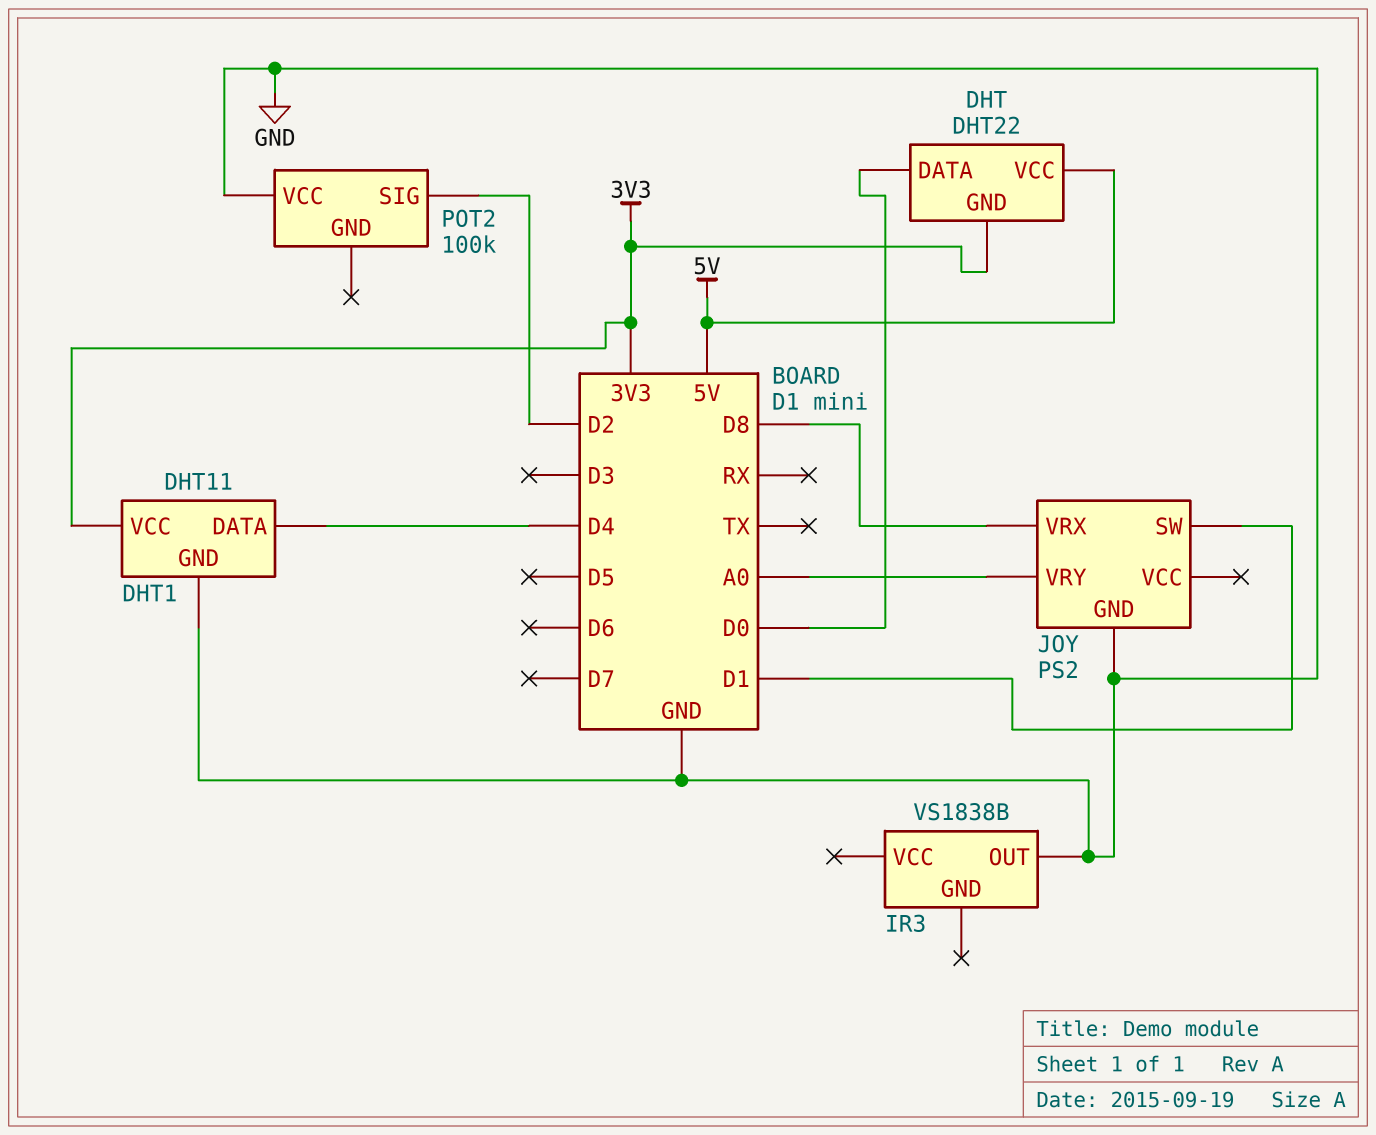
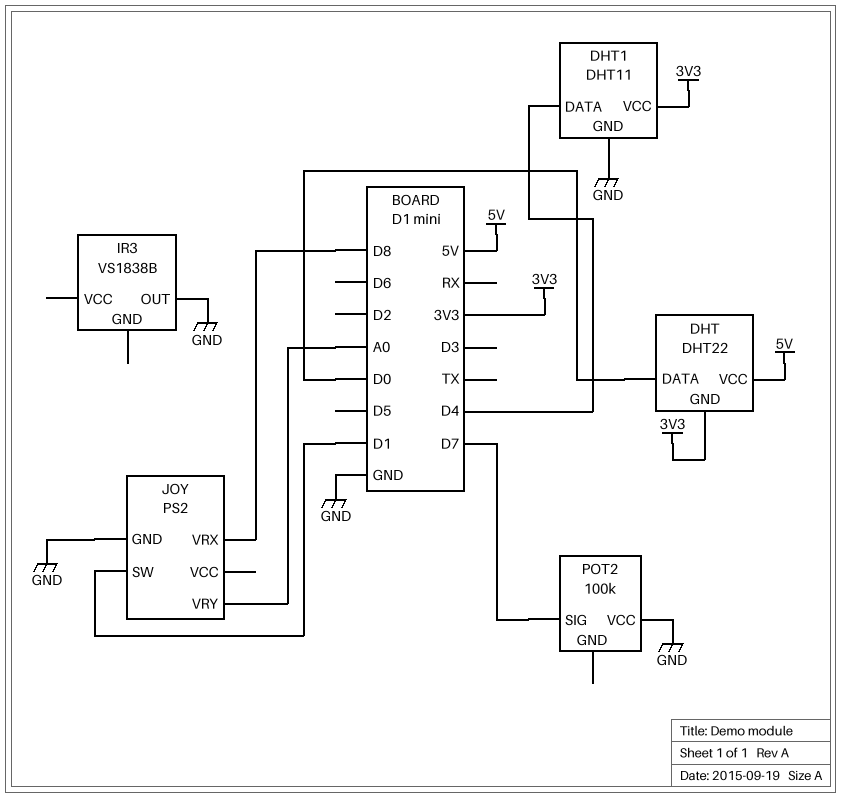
POT2 pin SIG: D2 -> D7

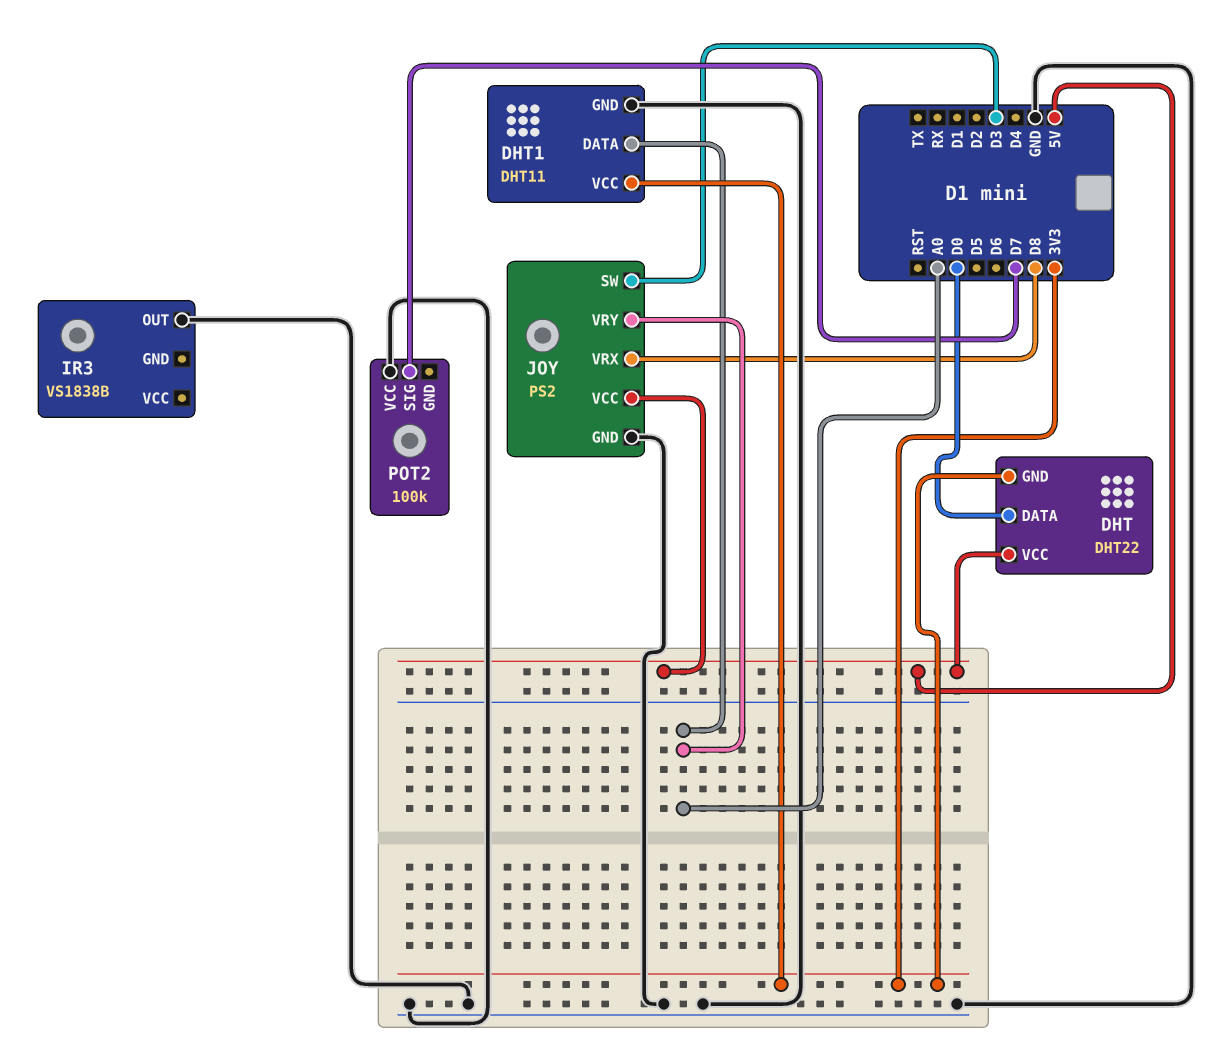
DHT1 pin DATA: D4 -> A0
JOY pin SW: D1 -> D3
JOY pin VCC: none -> 5V

